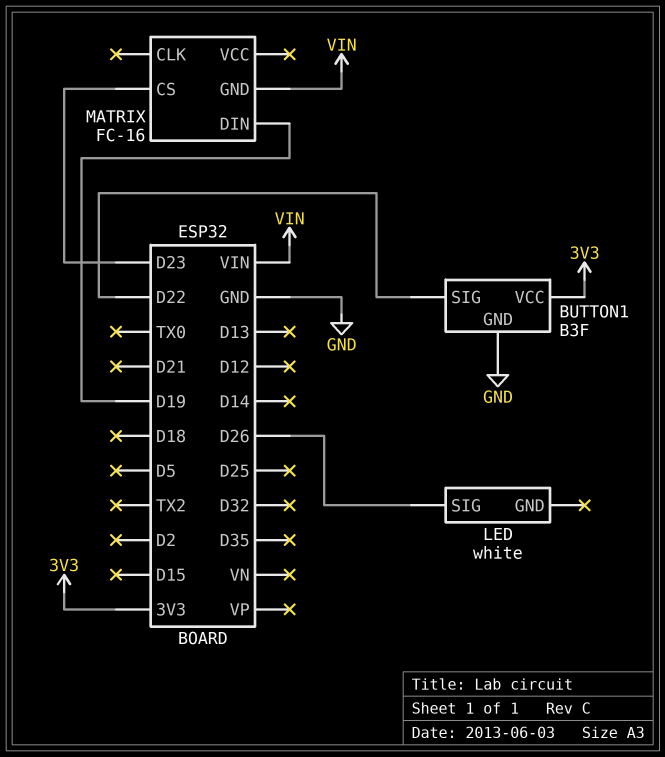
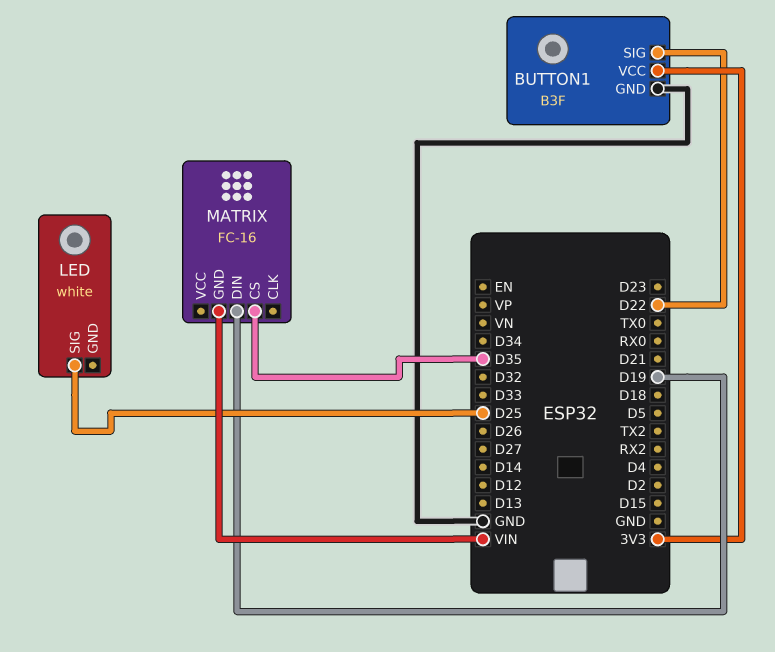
LED pin SIG: D26 -> D25
MATRIX pin CS: D23 -> D35

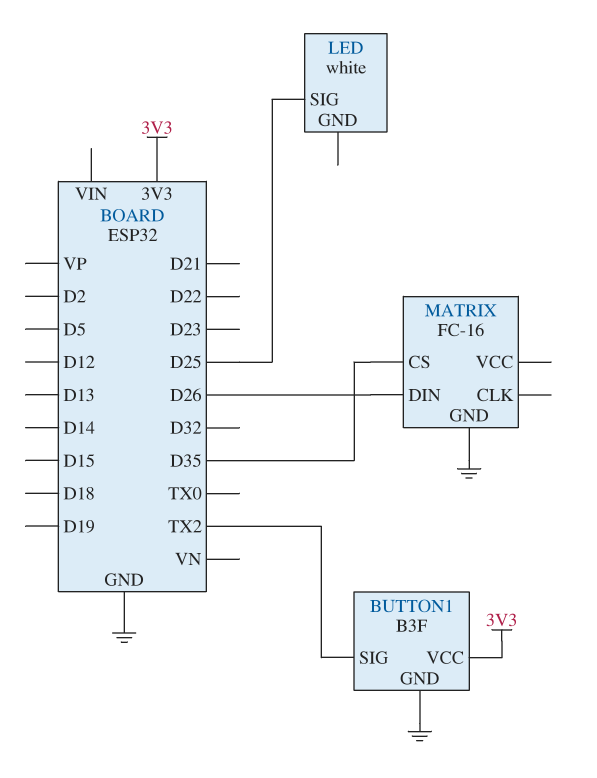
BUTTON1 pin SIG: D22 -> TX2
MATRIX pin DIN: D19 -> D26
MATRIX pin GND: VIN -> GND

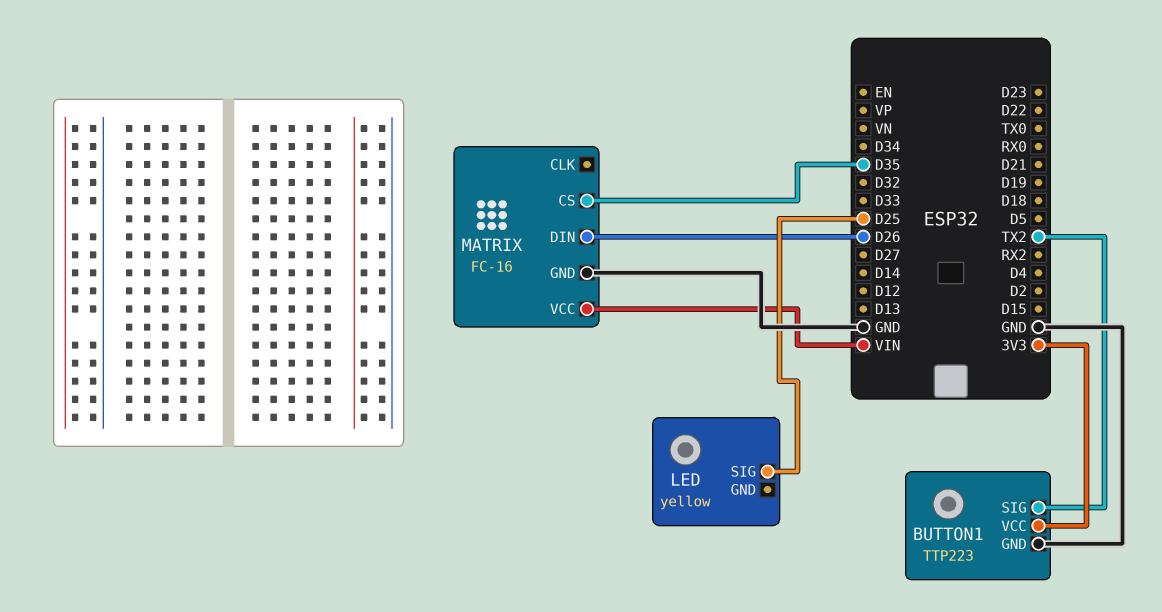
BUTTON1: B3F -> TTP223
LED: white -> yellow
MATRIX pin VCC: none -> VIN

